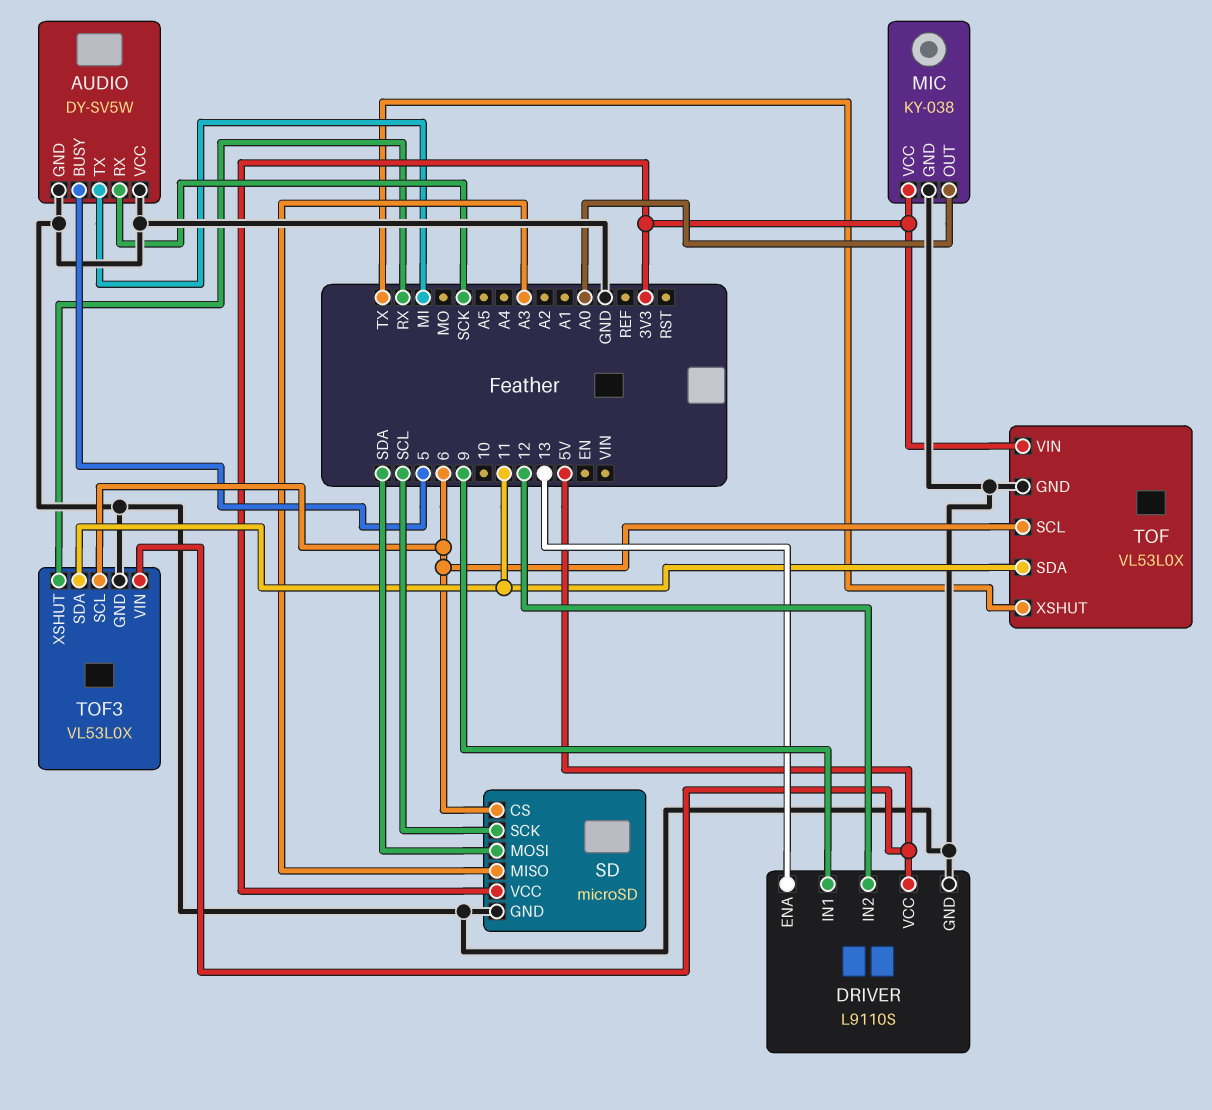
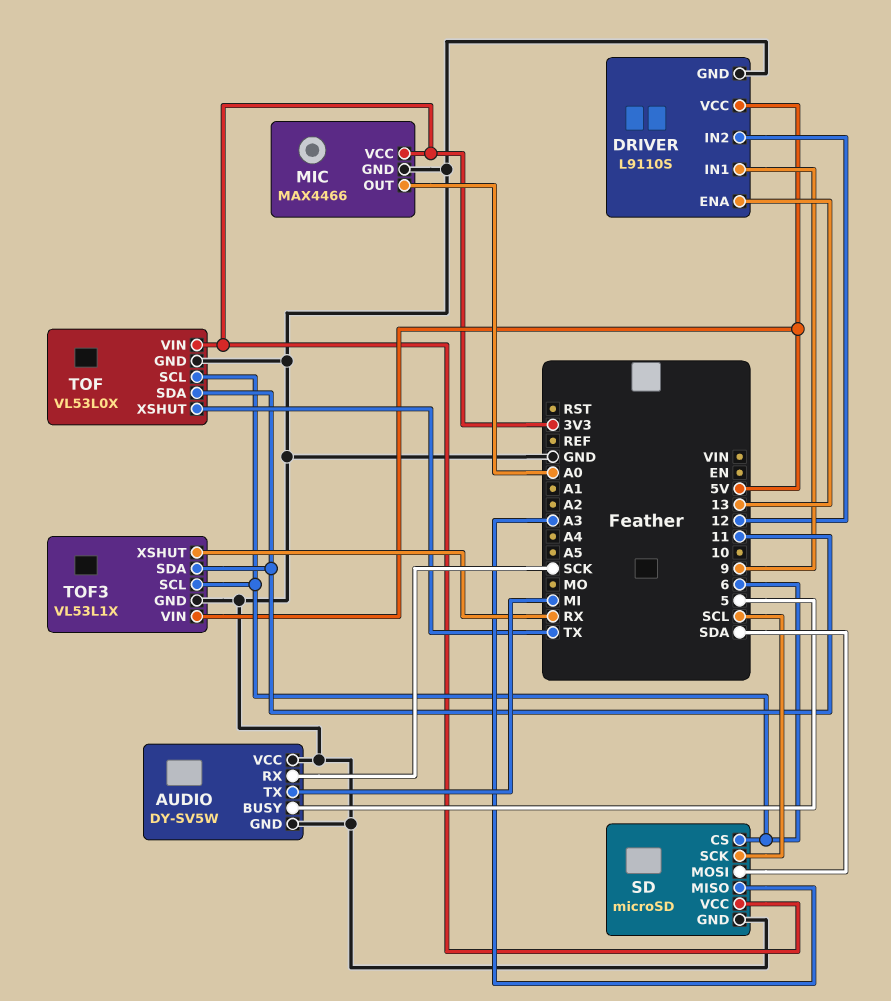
MIC: KY-038 -> MAX4466
TOF3: VL53L0X -> VL53L1X

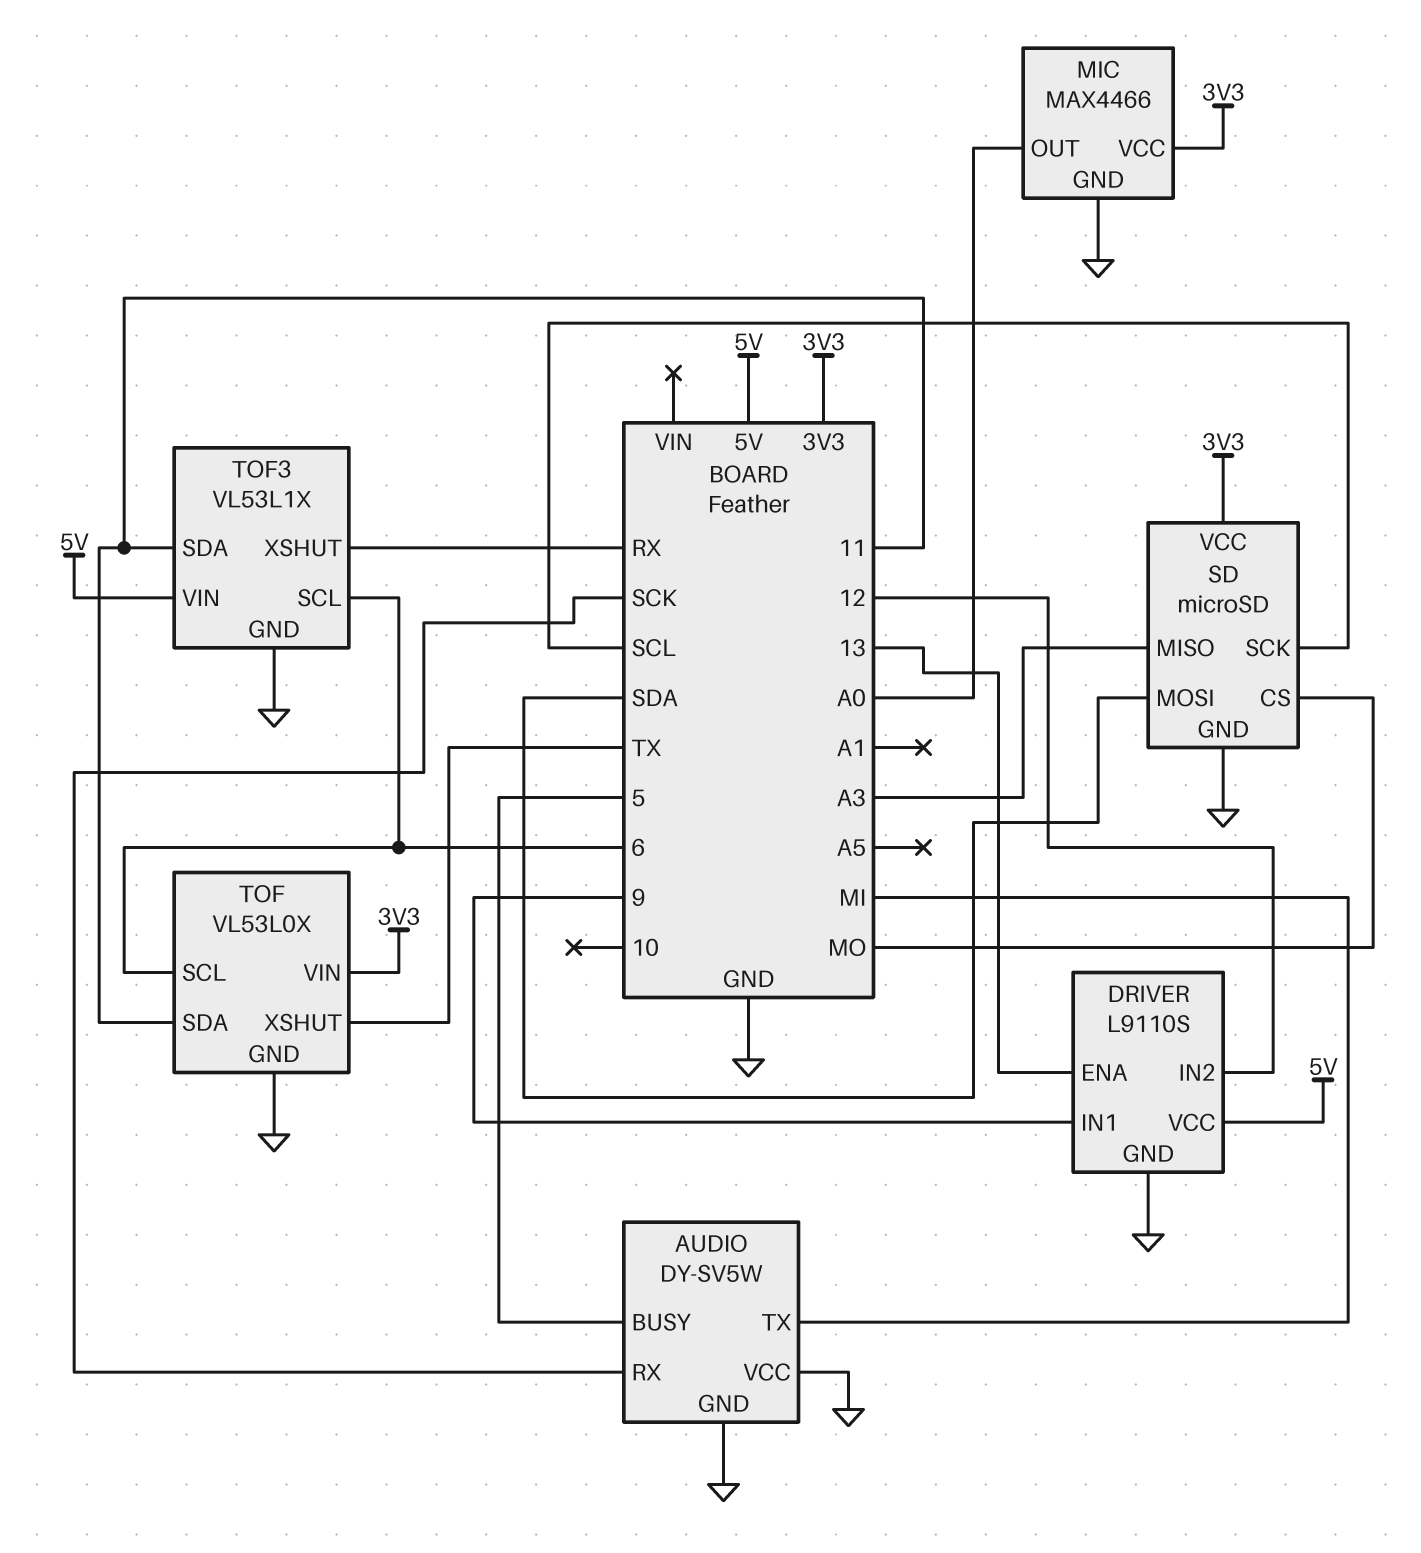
SD pin CS: 6 -> MO

